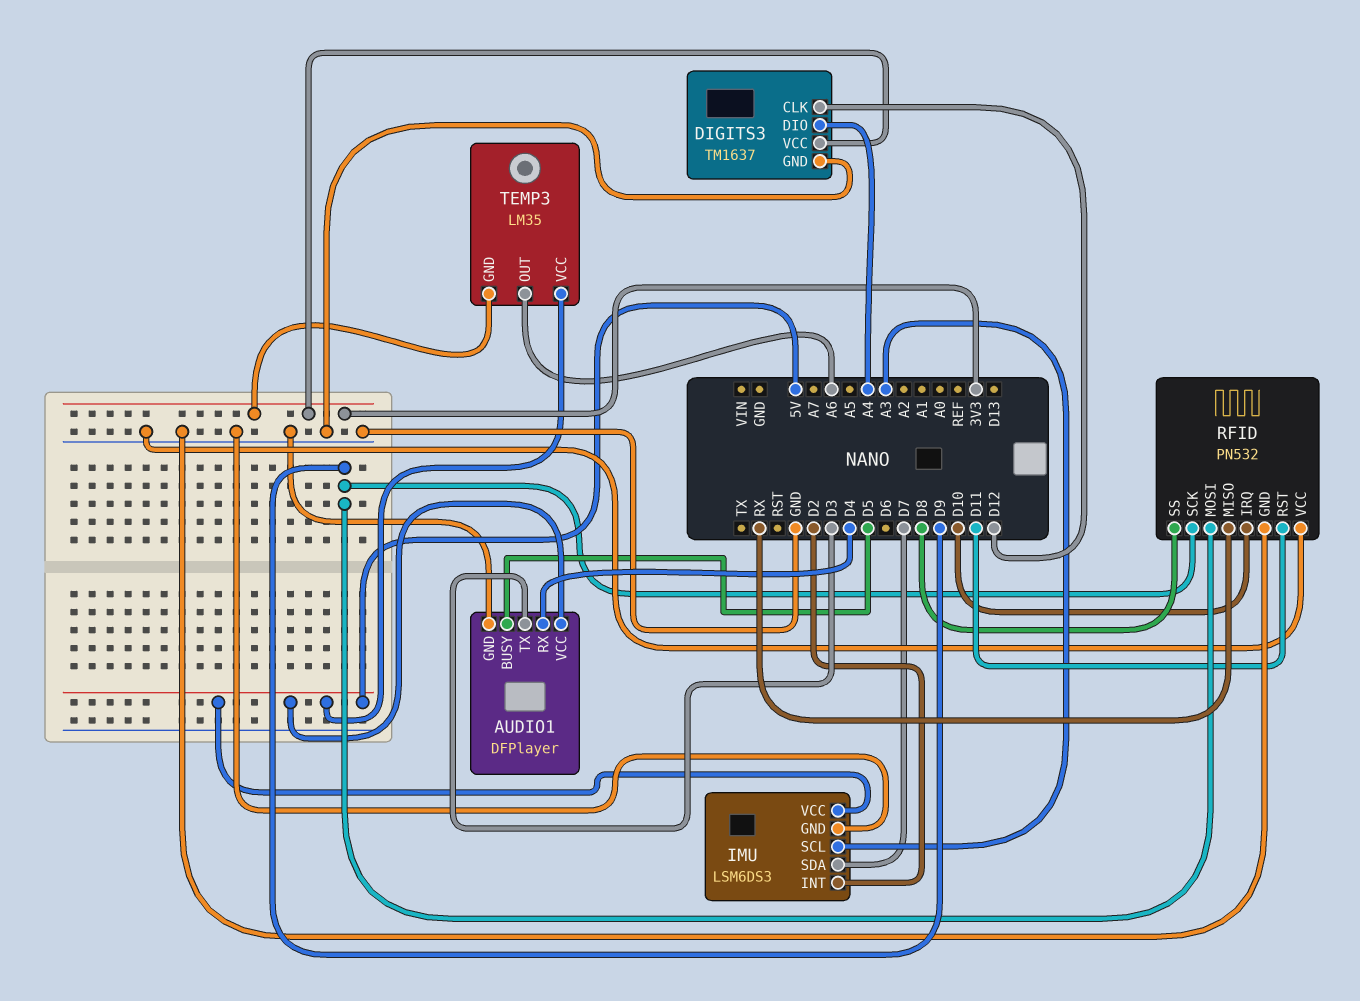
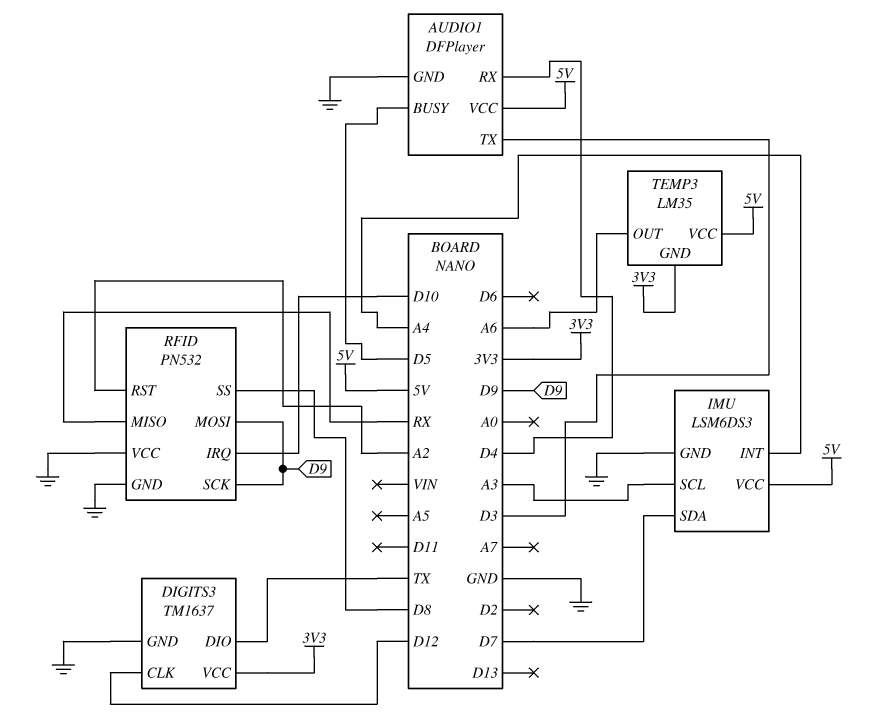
DIGITS3 pin DIO: A4 -> TX
IMU pin INT: D2 -> A4
RFID pin RST: D11 -> A2

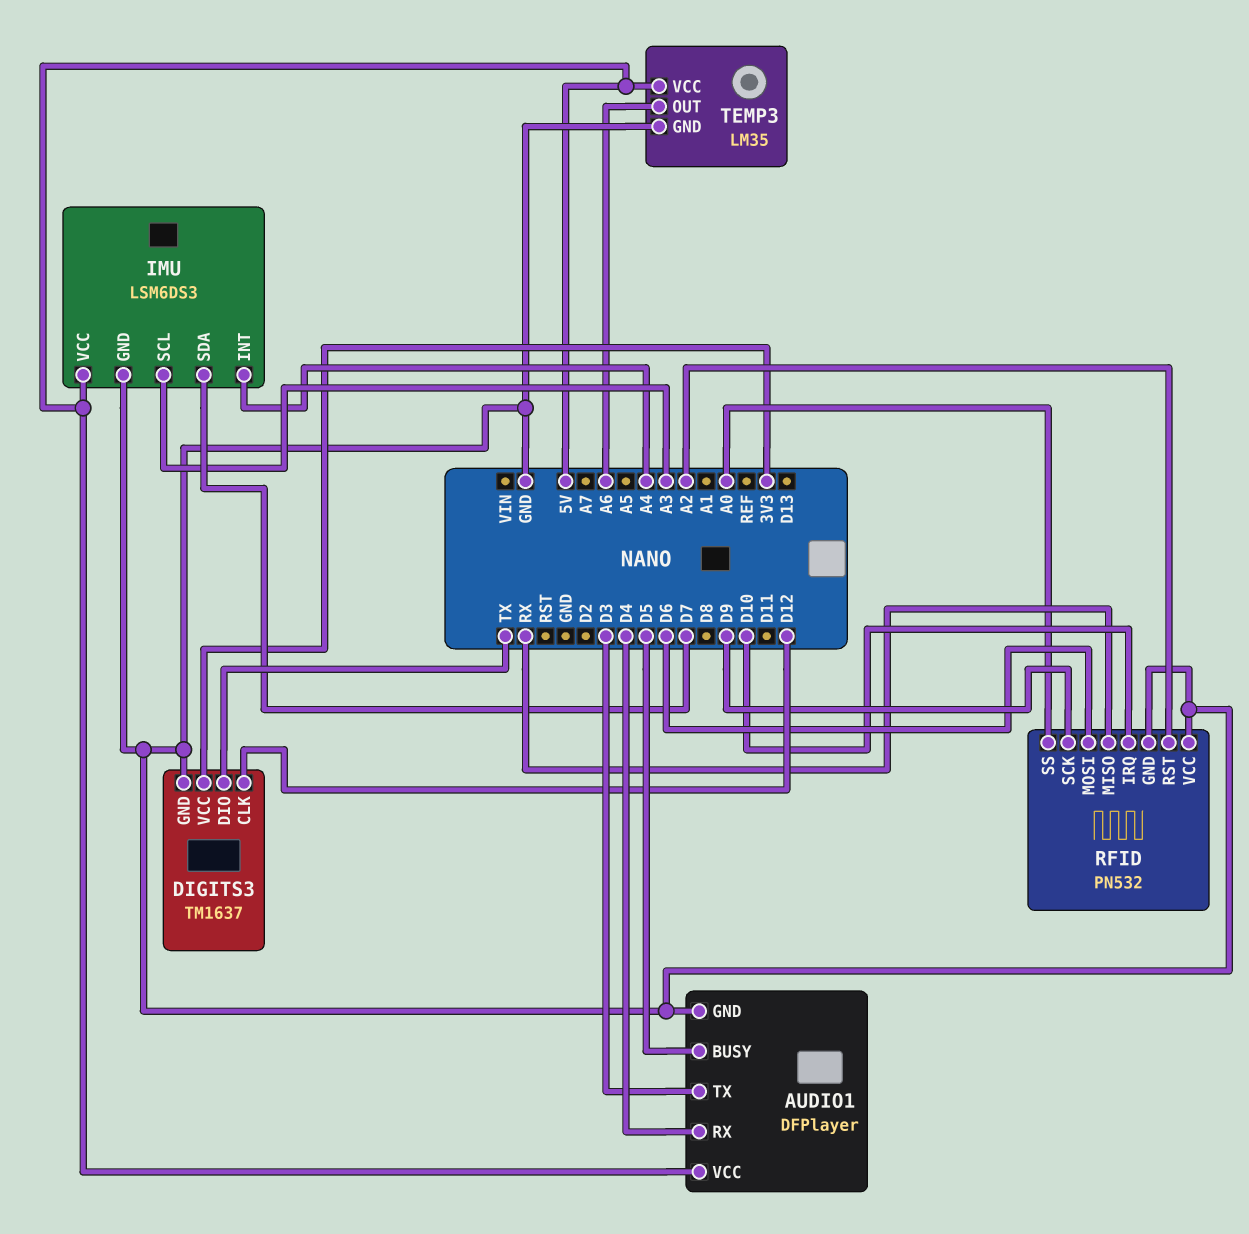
RFID pin MOSI: D9 -> D6
RFID pin SS: D8 -> A0
TEMP3 pin GND: 3V3 -> GND

